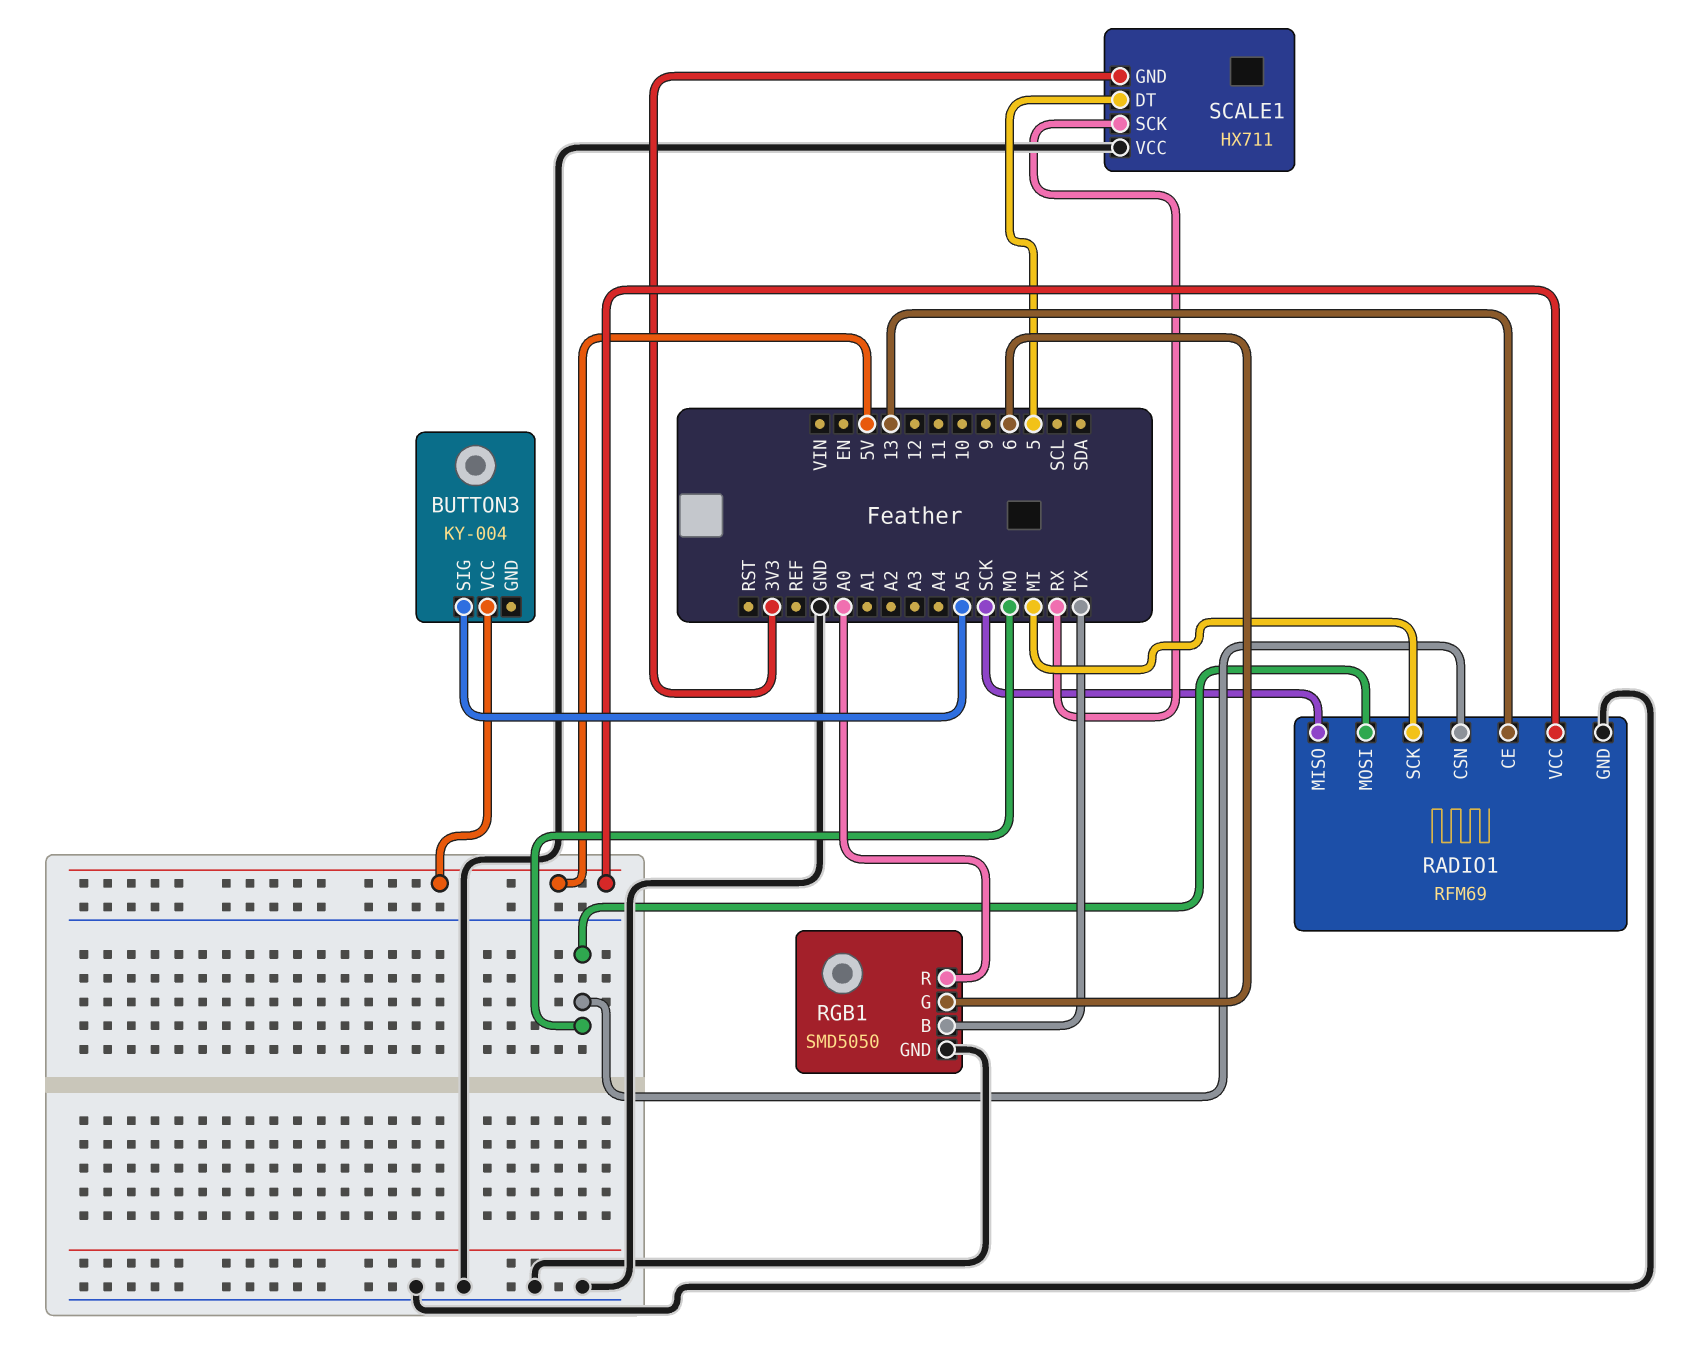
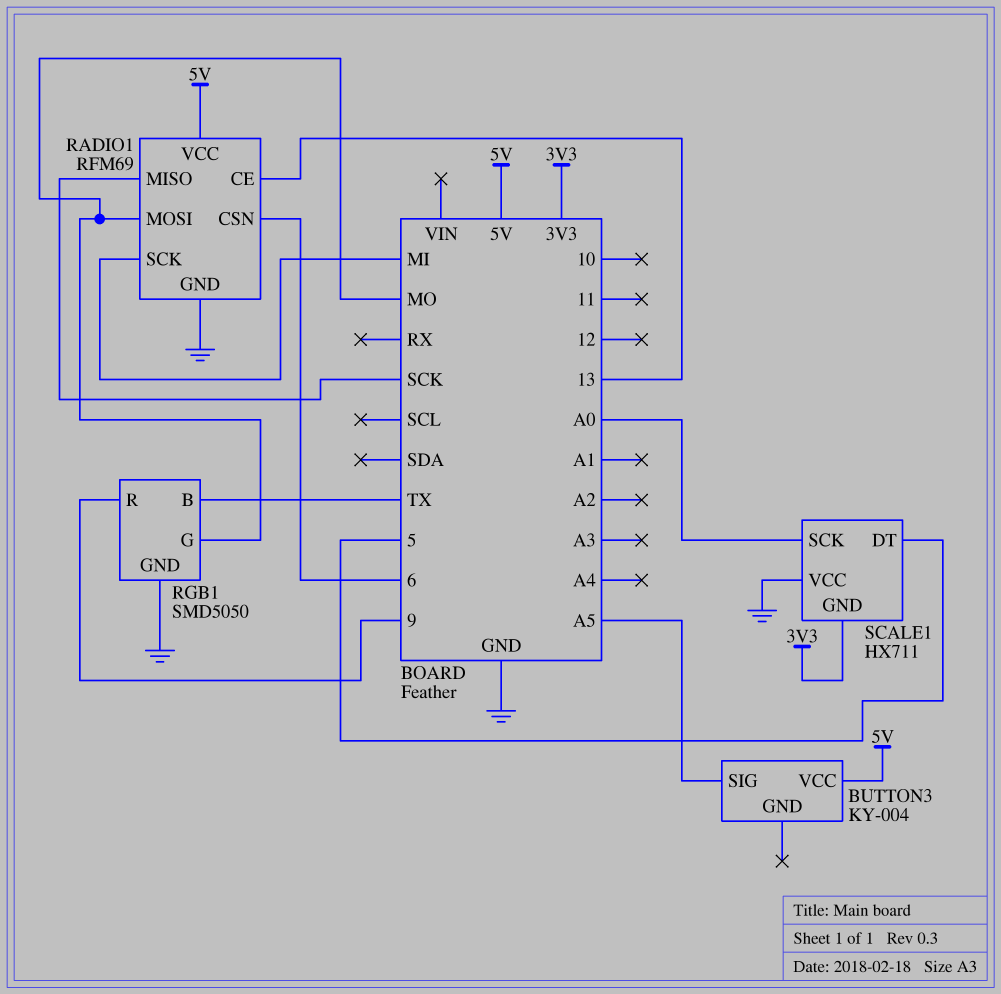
RADIO1 pin CSN: MO -> 6
RGB1 pin G: 6 -> MO
RGB1 pin R: A0 -> 9
SCALE1 pin SCK: RX -> A0

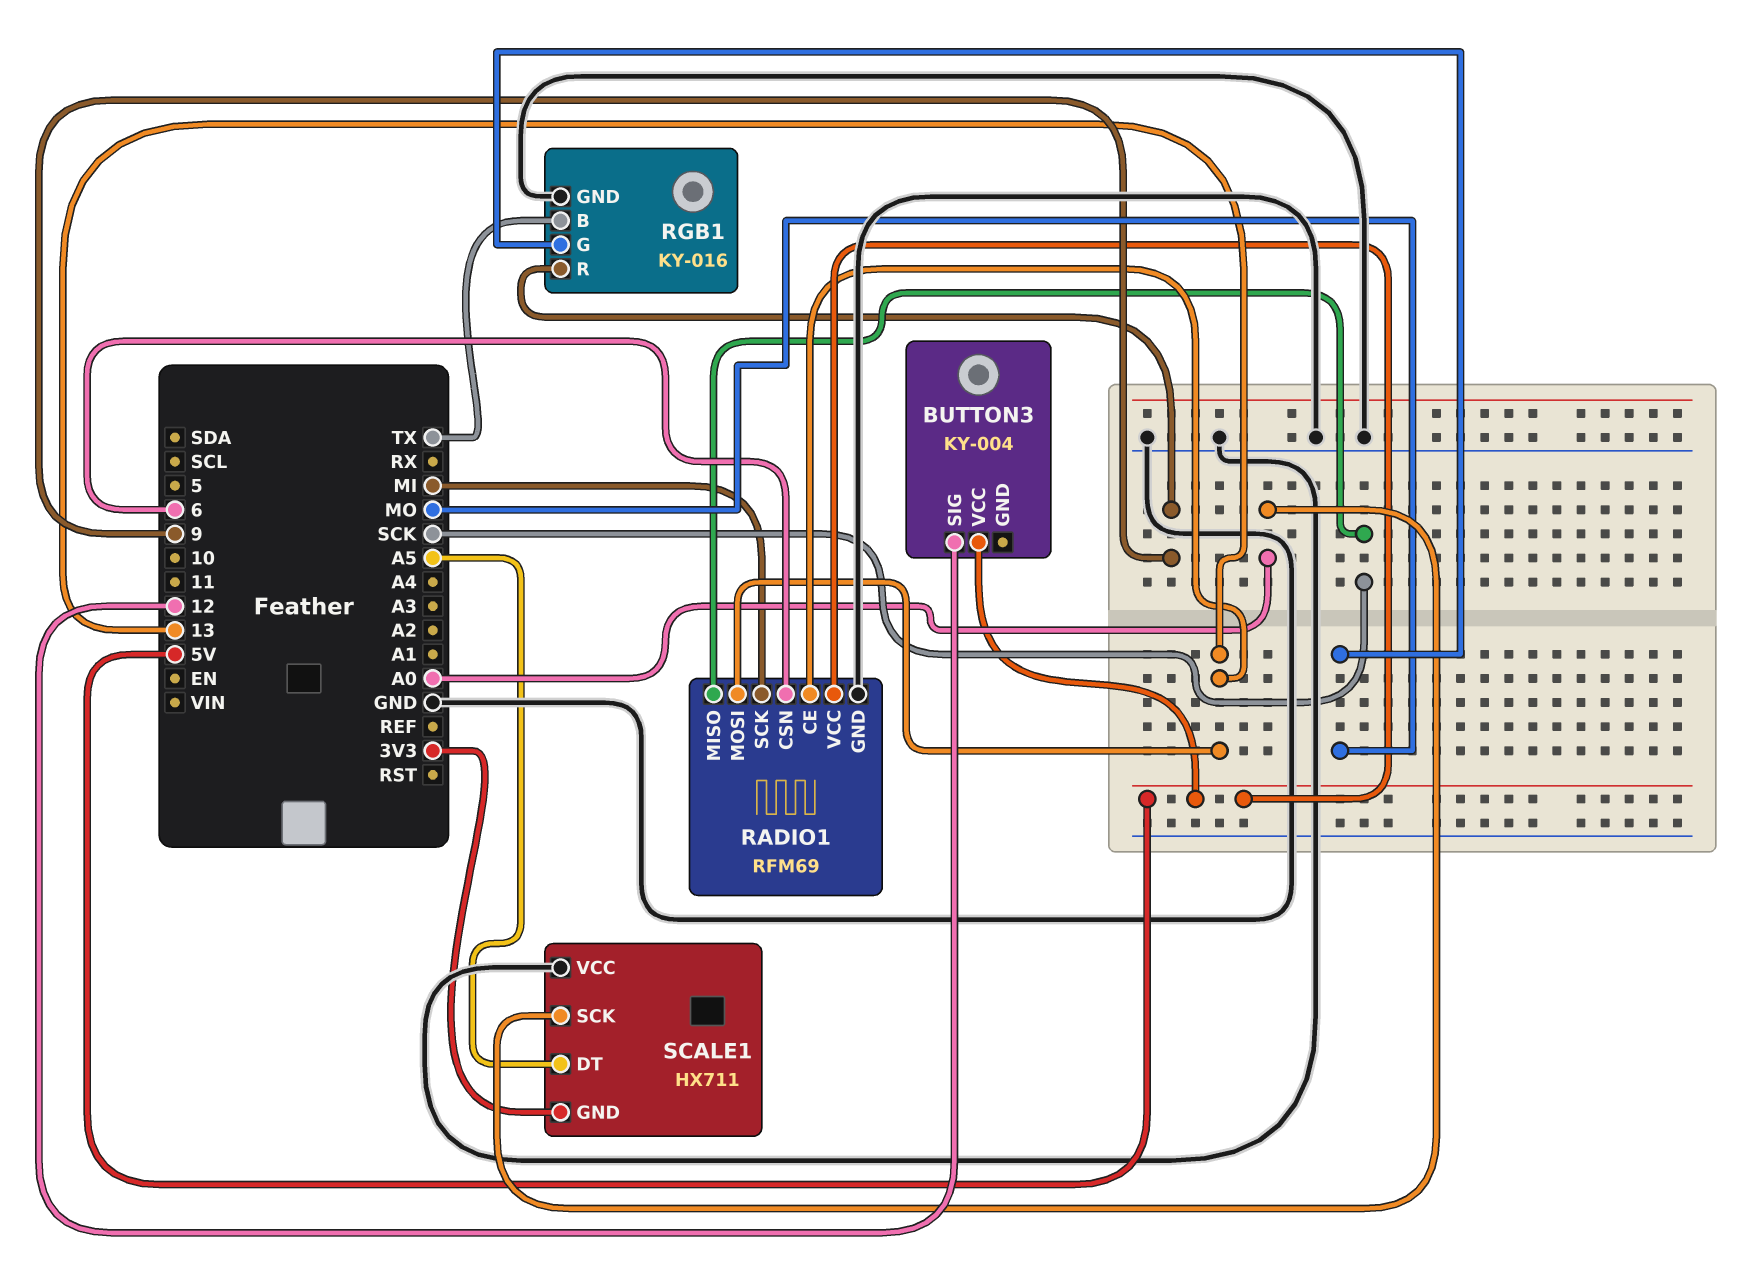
BUTTON3 pin SIG: A5 -> 12
RADIO1 pin MOSI: MO -> 13
RGB1: SMD5050 -> KY-016
SCALE1 pin DT: 5 -> A5

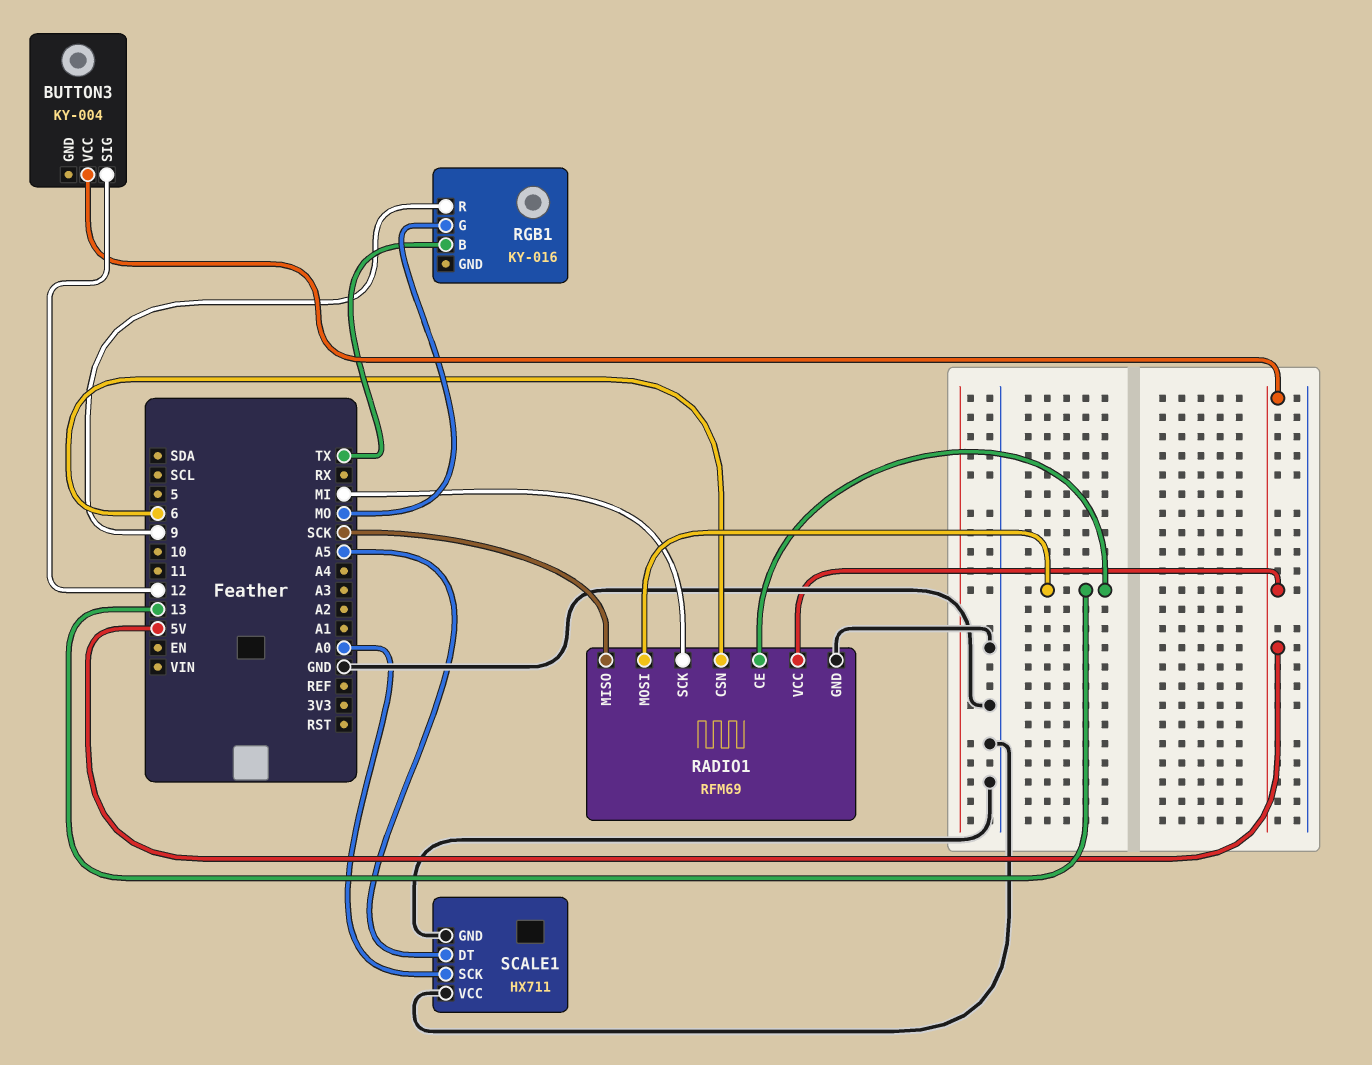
RGB1 pin GND: GND -> none
SCALE1 pin GND: 3V3 -> GND

